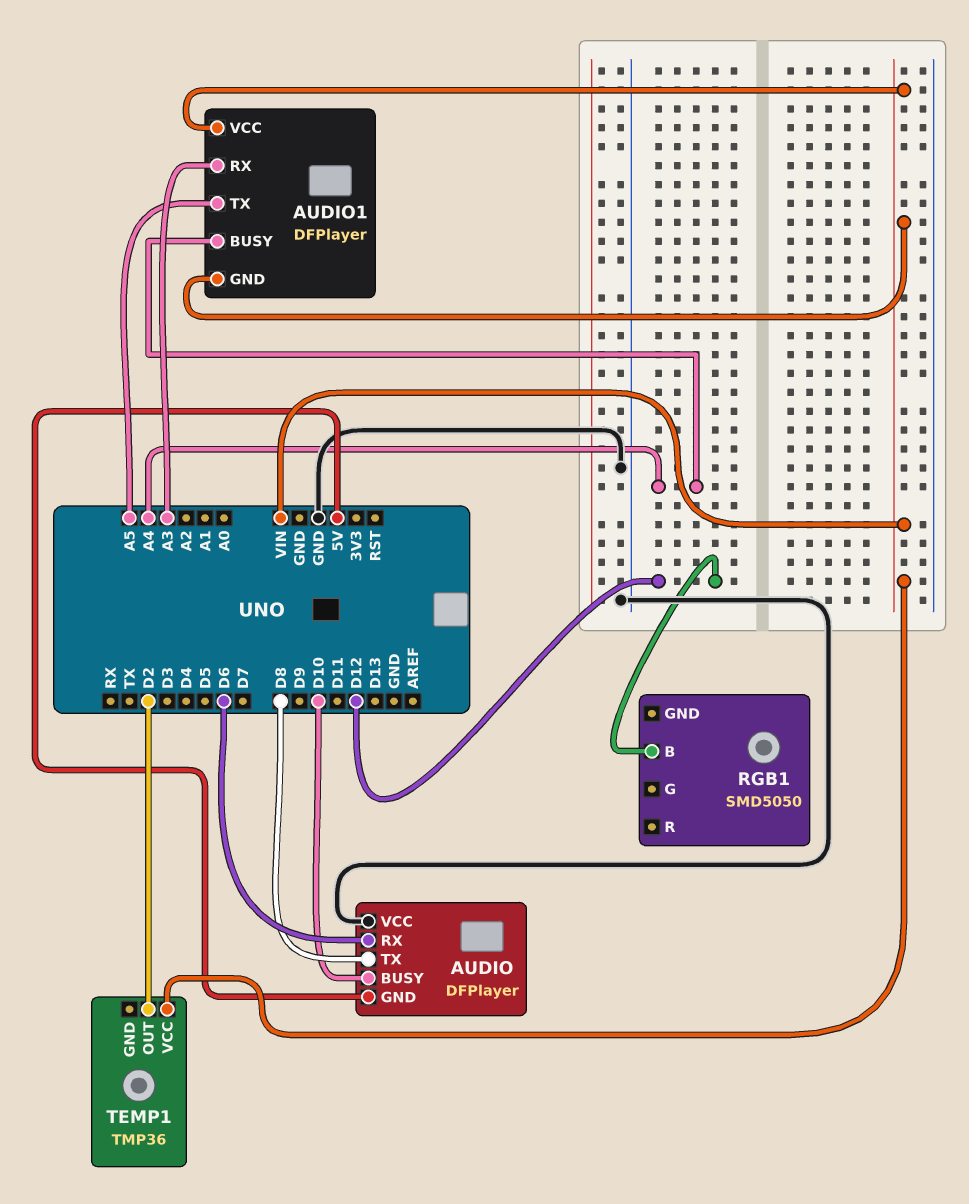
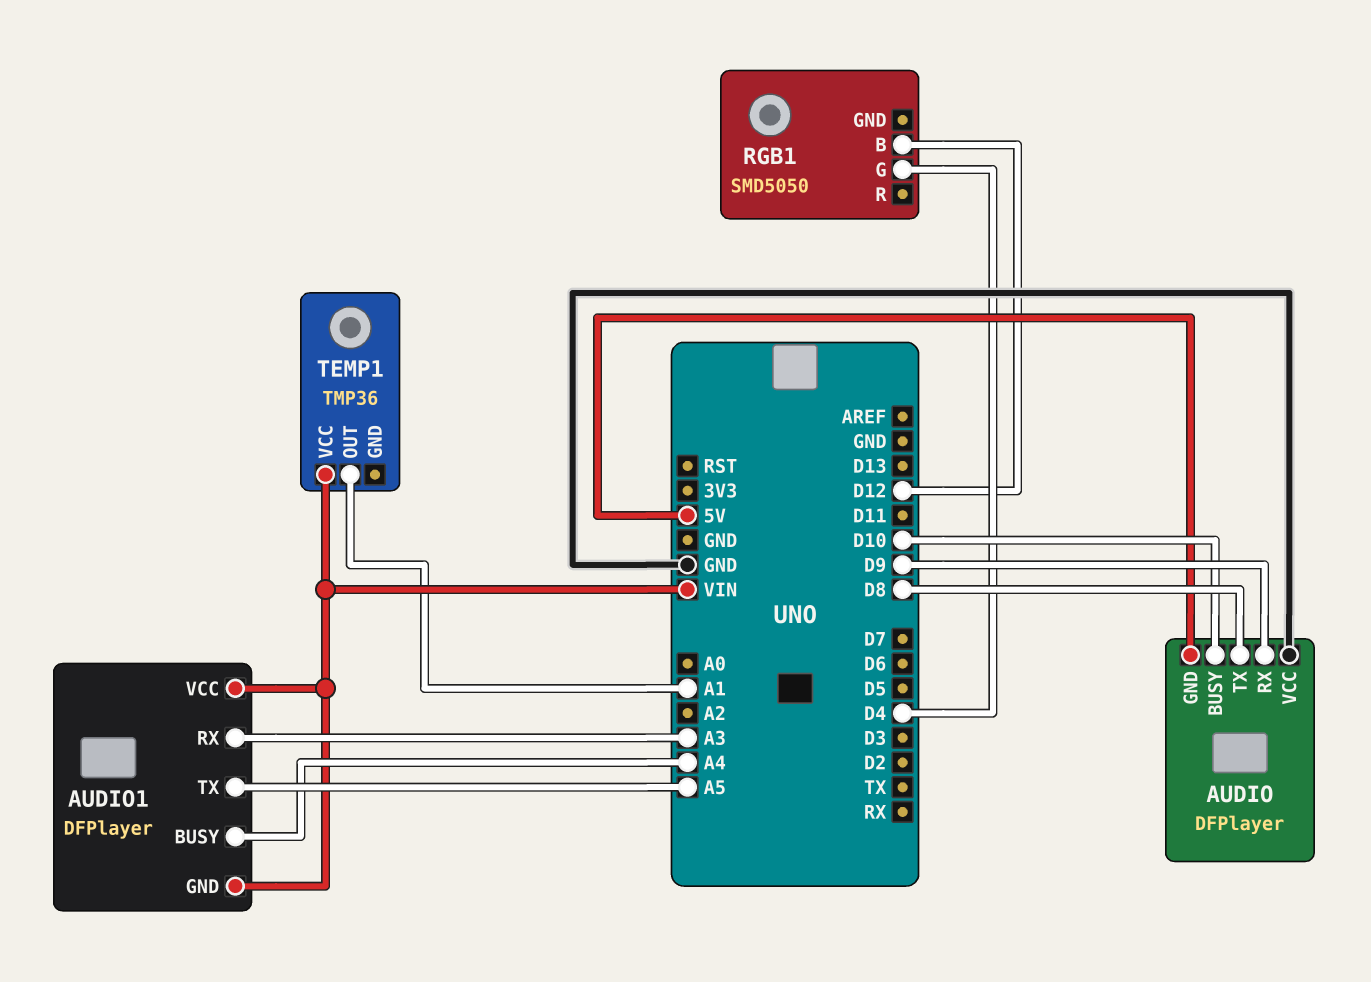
AUDIO pin RX: D6 -> D9
RGB1 pin G: none -> D4
TEMP1 pin OUT: D2 -> A1

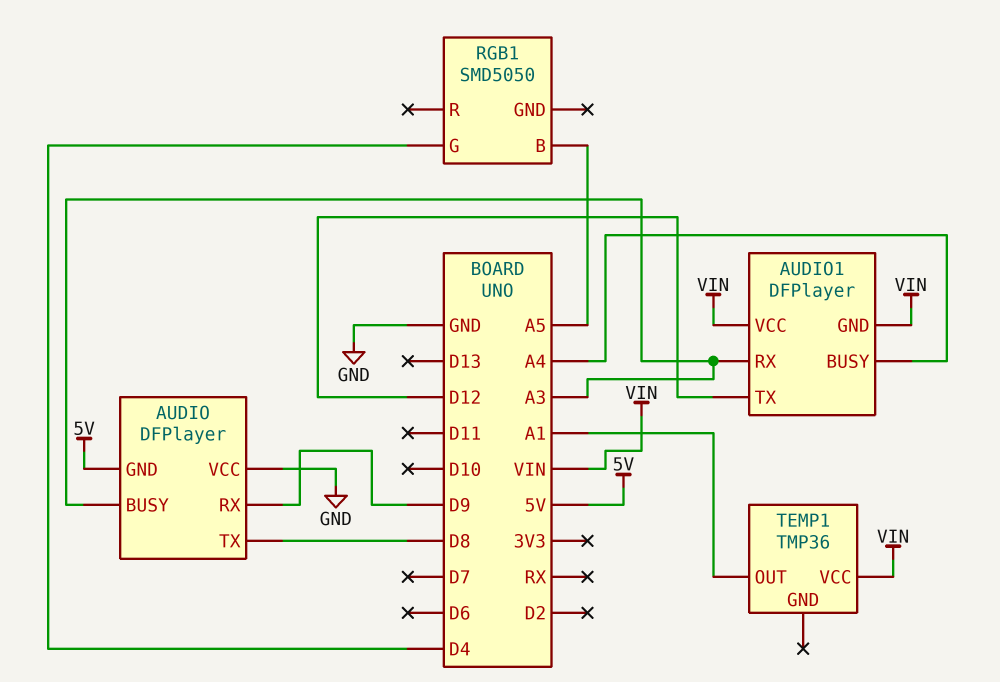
AUDIO pin BUSY: D10 -> A3
AUDIO1 pin TX: A5 -> D12
RGB1 pin B: D12 -> A5

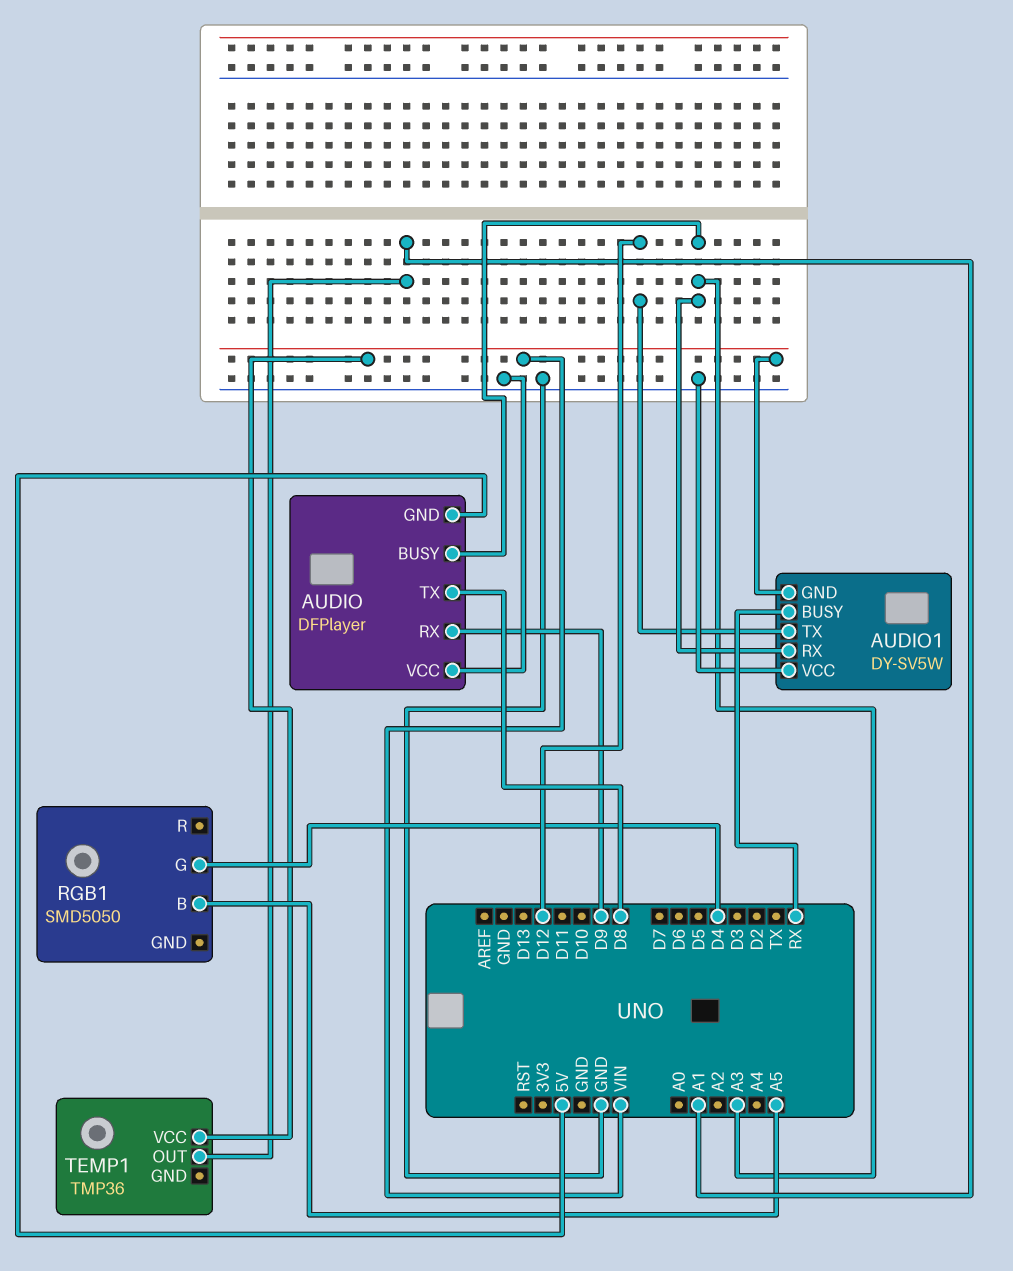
AUDIO1: DFPlayer -> DY-SV5W
AUDIO1 pin BUSY: A4 -> RX
AUDIO1 pin VCC: VIN -> GND

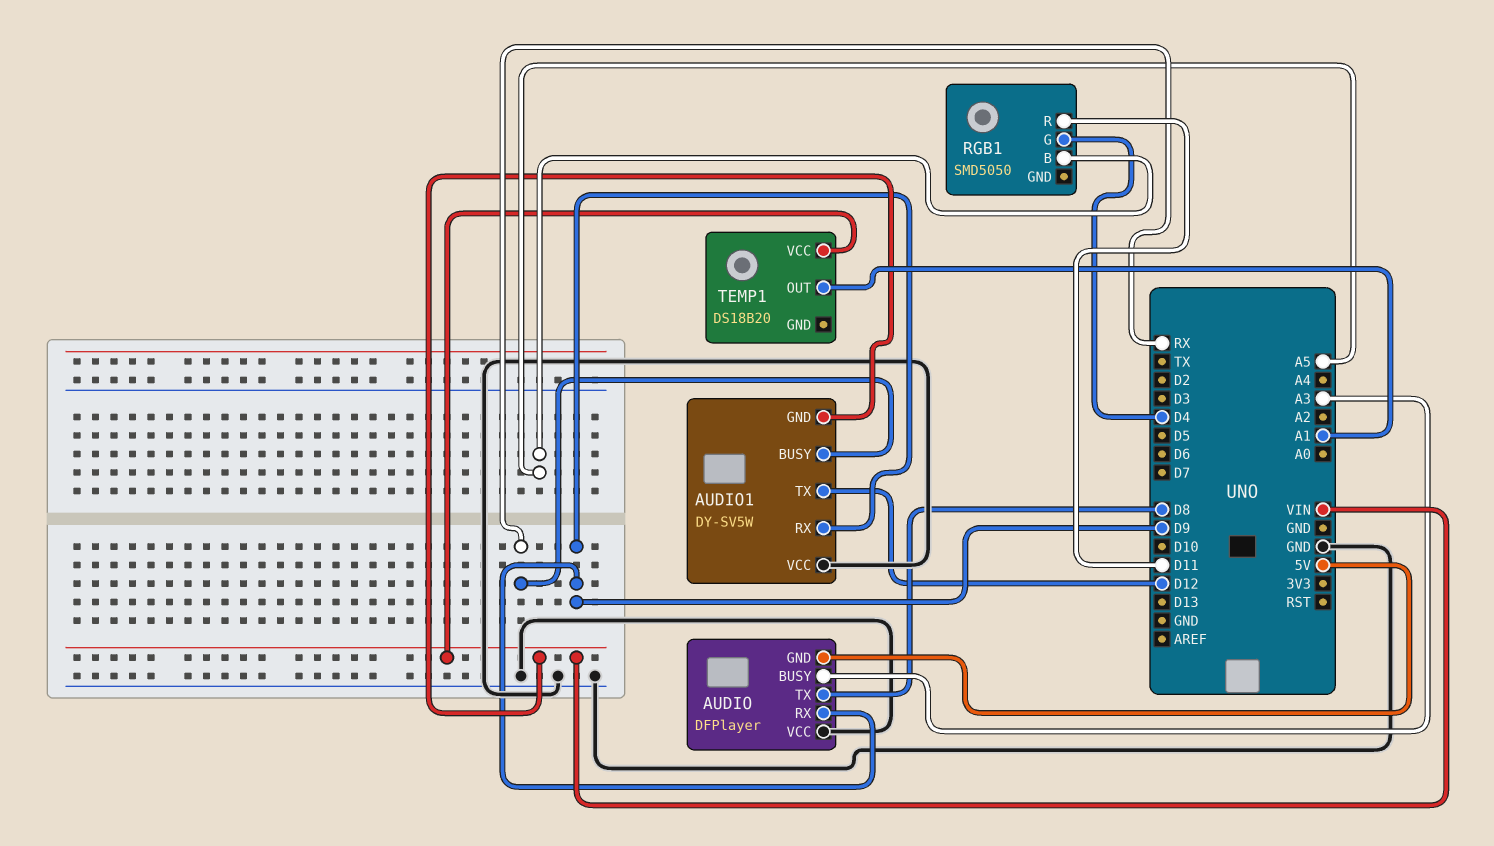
AUDIO1 pin RX: A3 -> D9
RGB1 pin R: none -> D11
TEMP1: TMP36 -> DS18B20

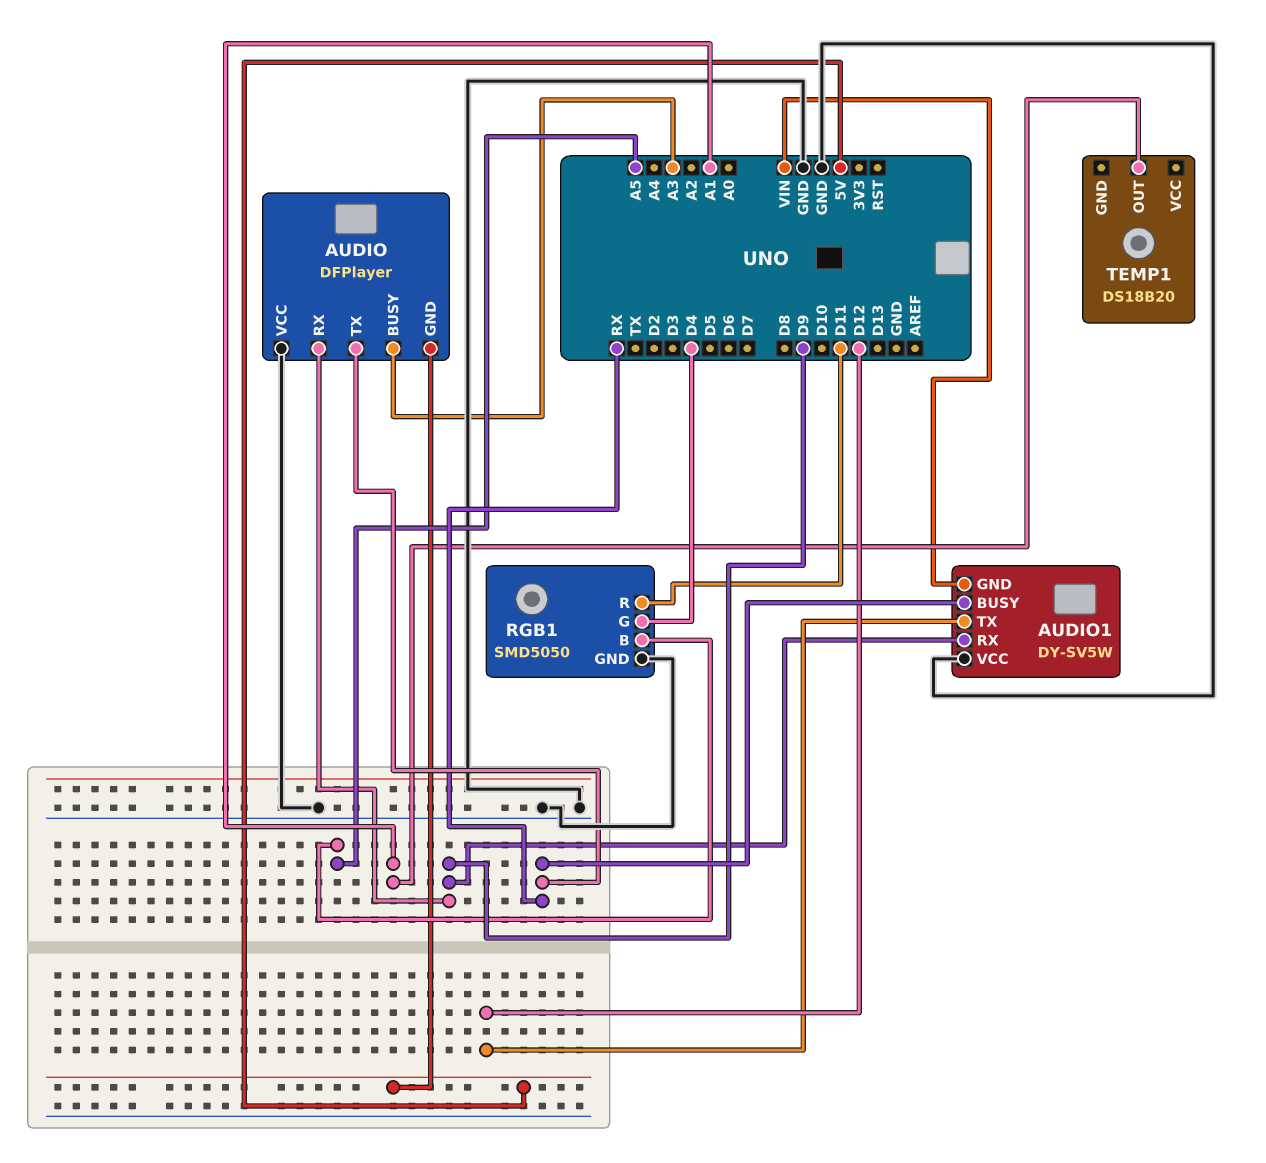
AUDIO pin TX: D8 -> RX
RGB1 pin GND: none -> GND
TEMP1 pin VCC: VIN -> none

